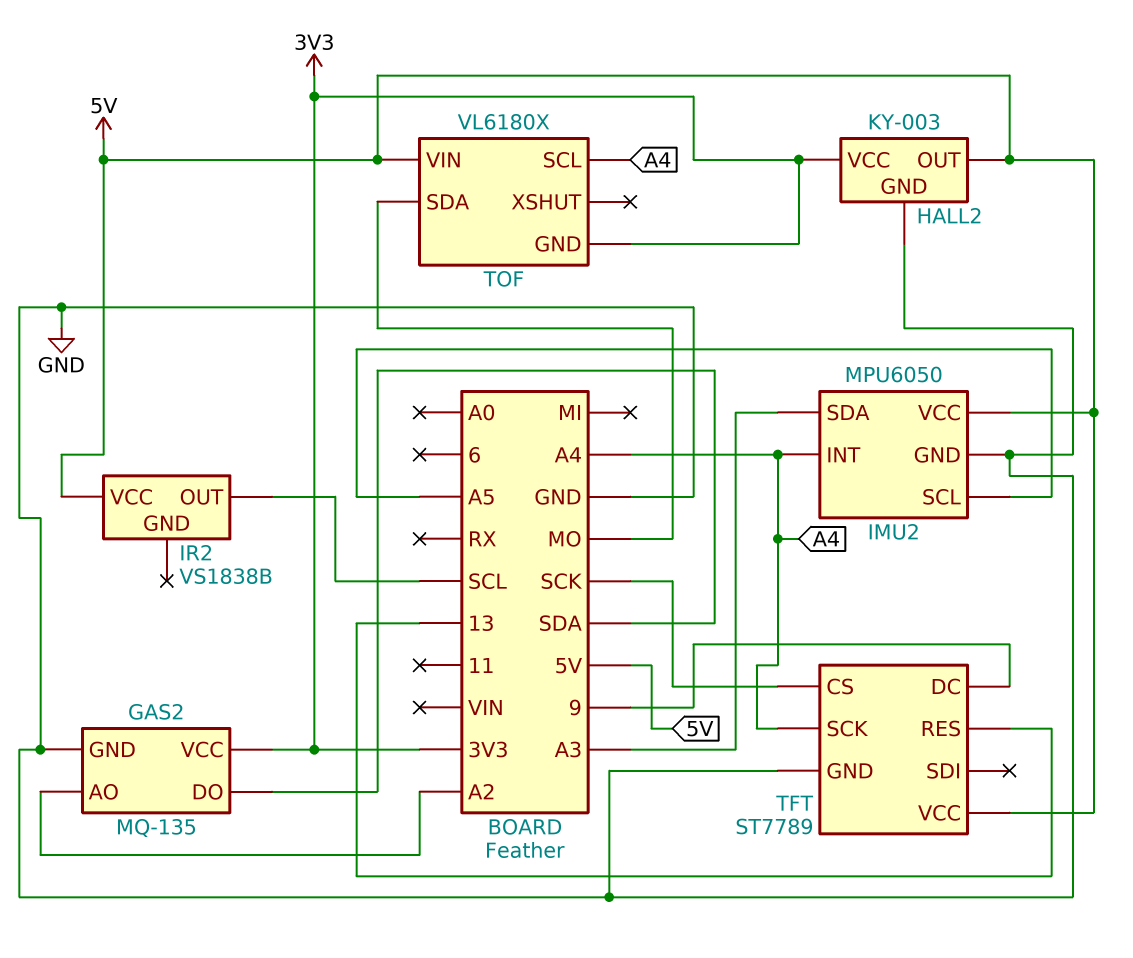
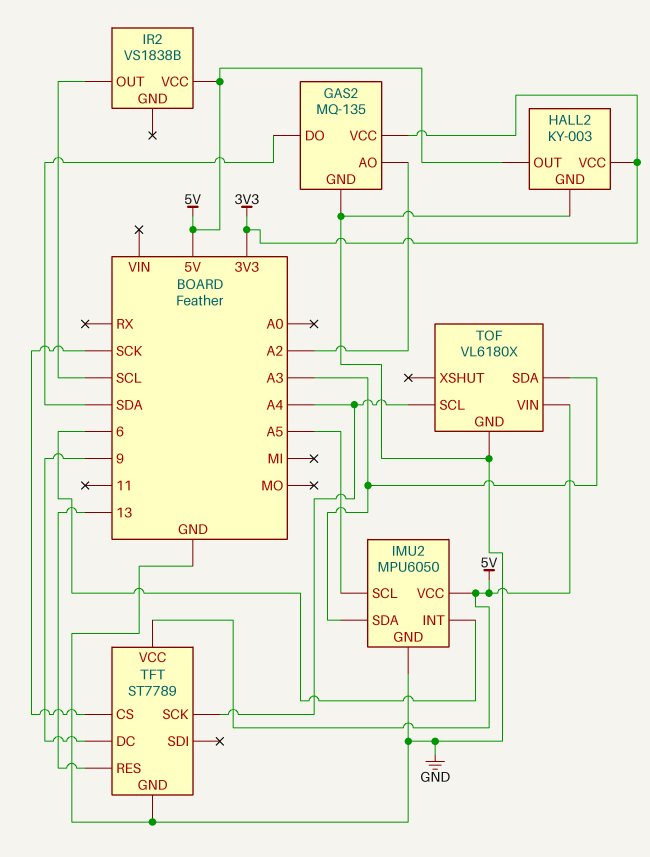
IMU2 pin INT: A4 -> 6
TOF pin GND: 3V3 -> GND
TOF pin SDA: MO -> A3

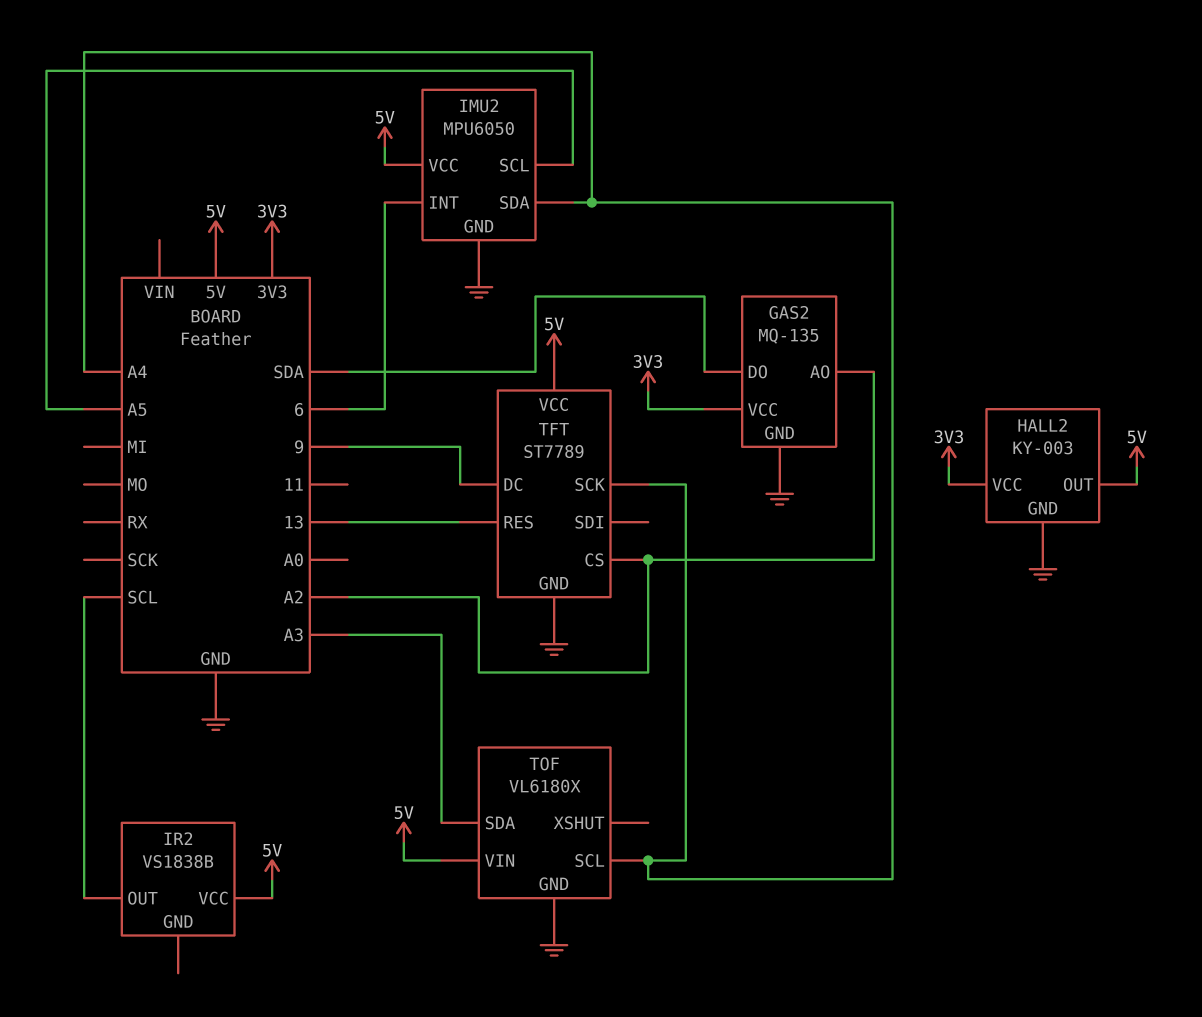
IMU2 pin SDA: A3 -> A4
TFT pin CS: SCK -> A2

